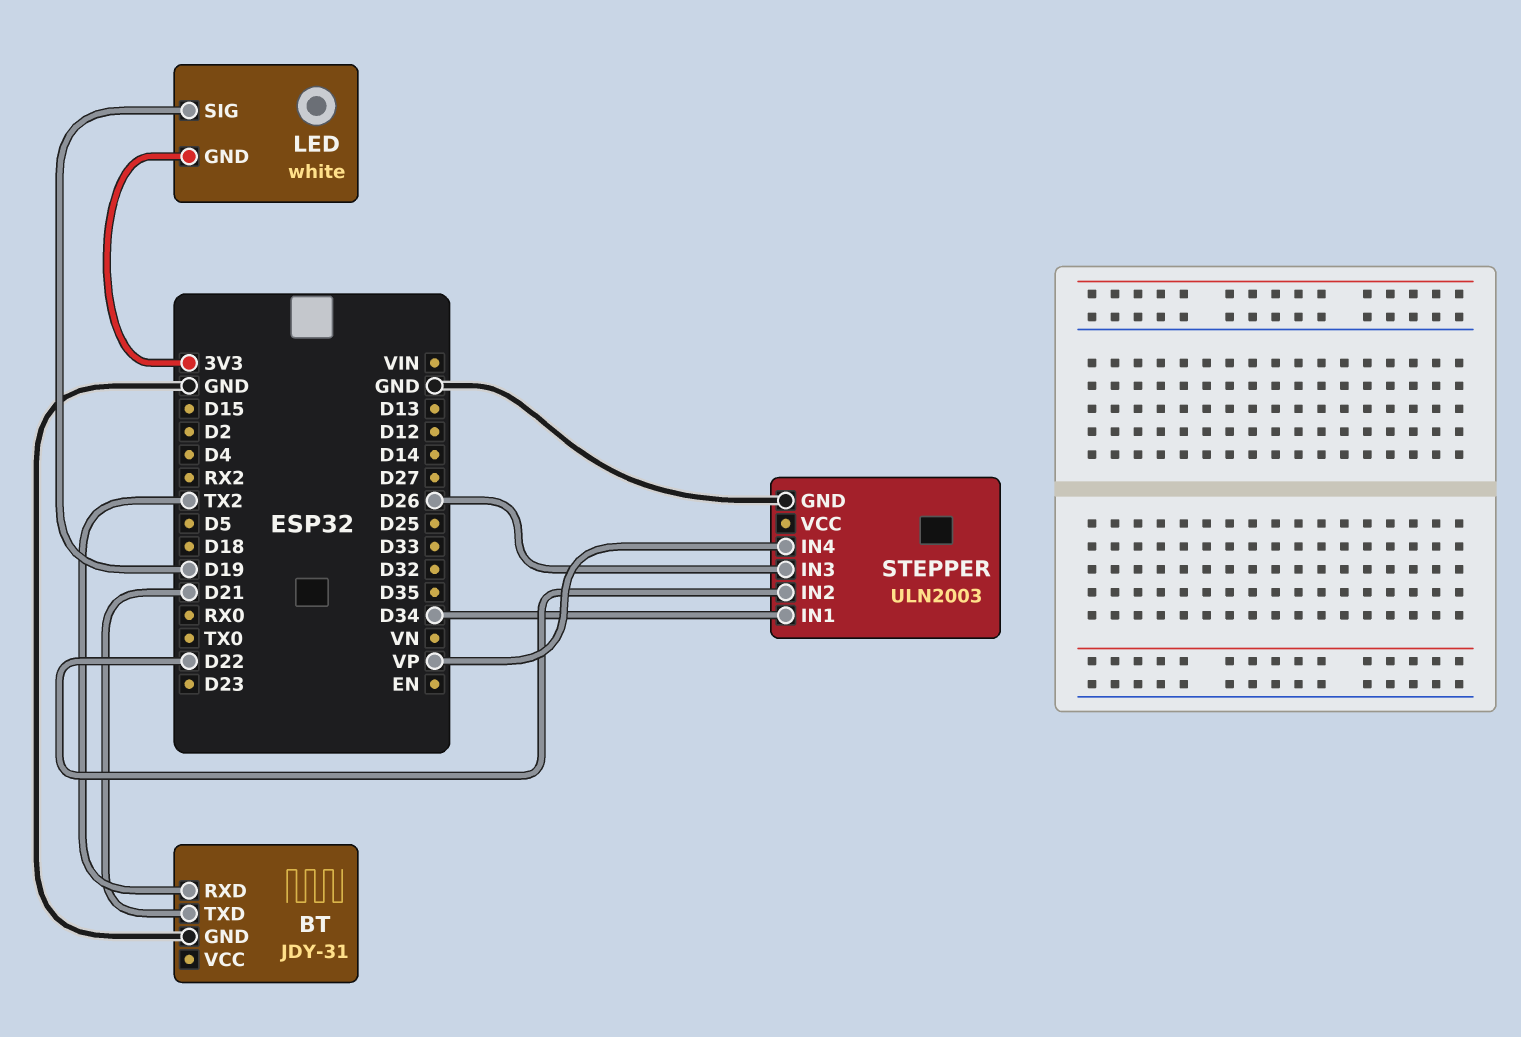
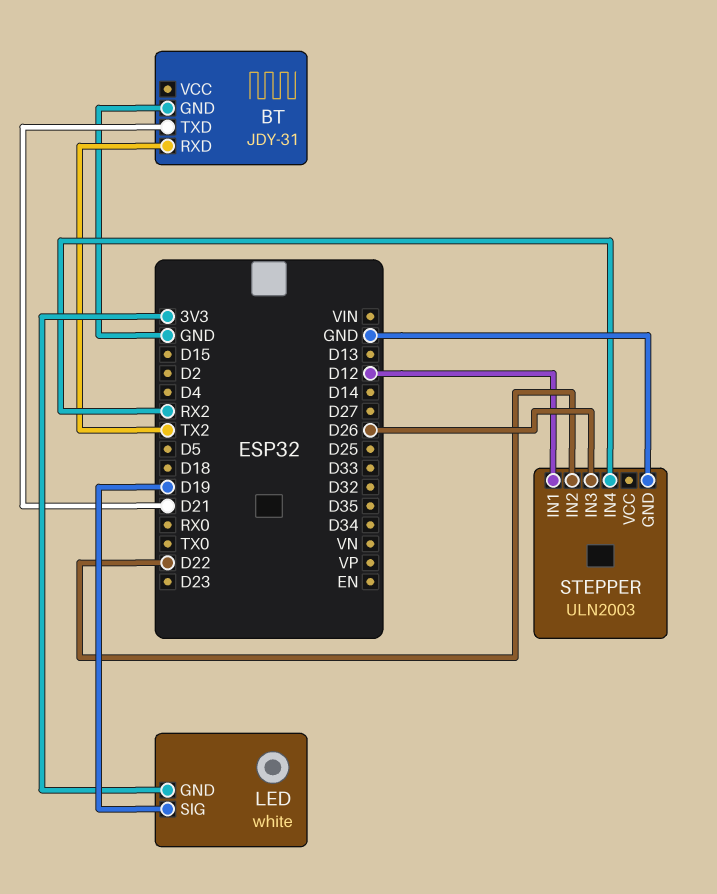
STEPPER pin IN1: D34 -> D12
STEPPER pin IN4: VP -> RX2

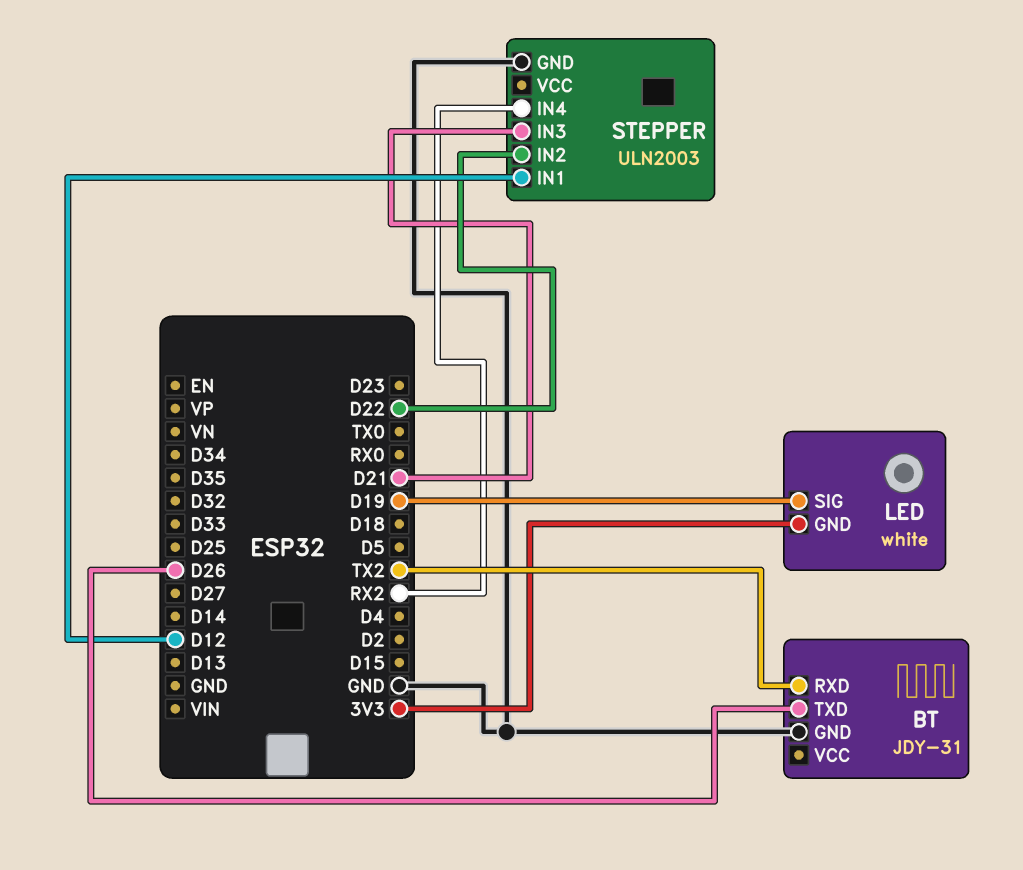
BT pin TXD: D21 -> D26
STEPPER pin IN3: D26 -> D21

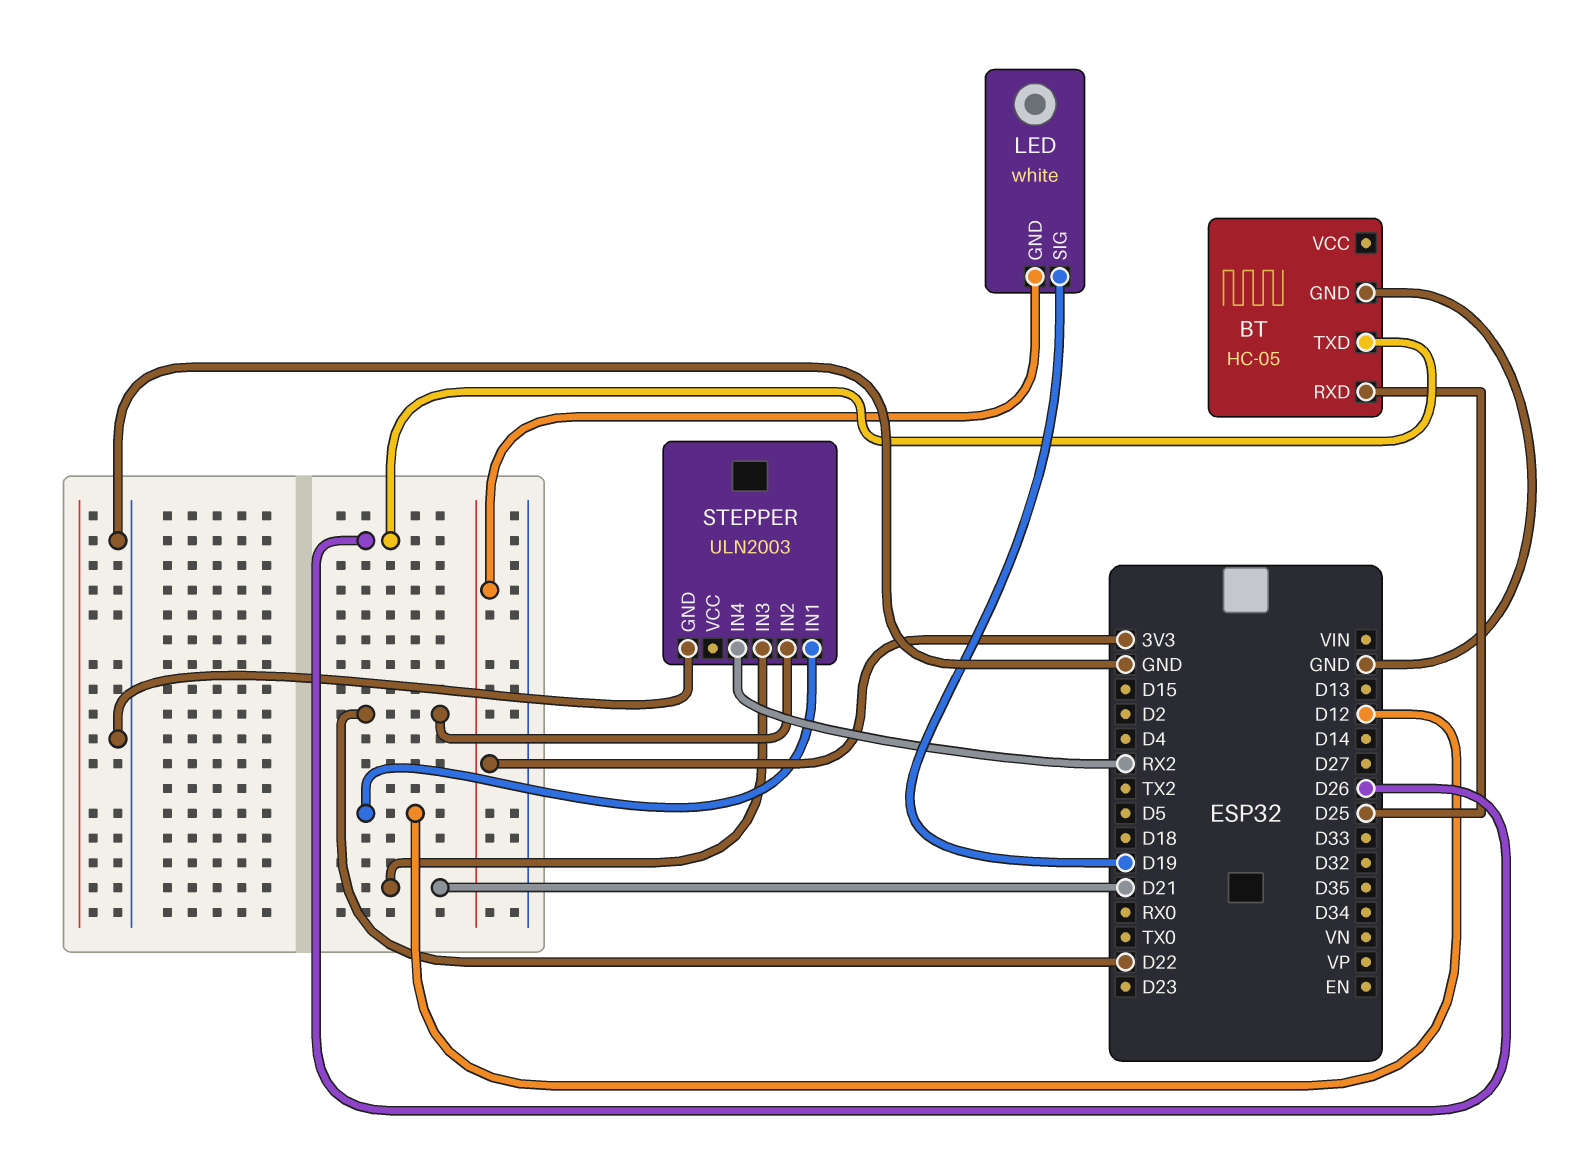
BT: JDY-31 -> HC-05
BT pin RXD: TX2 -> D25

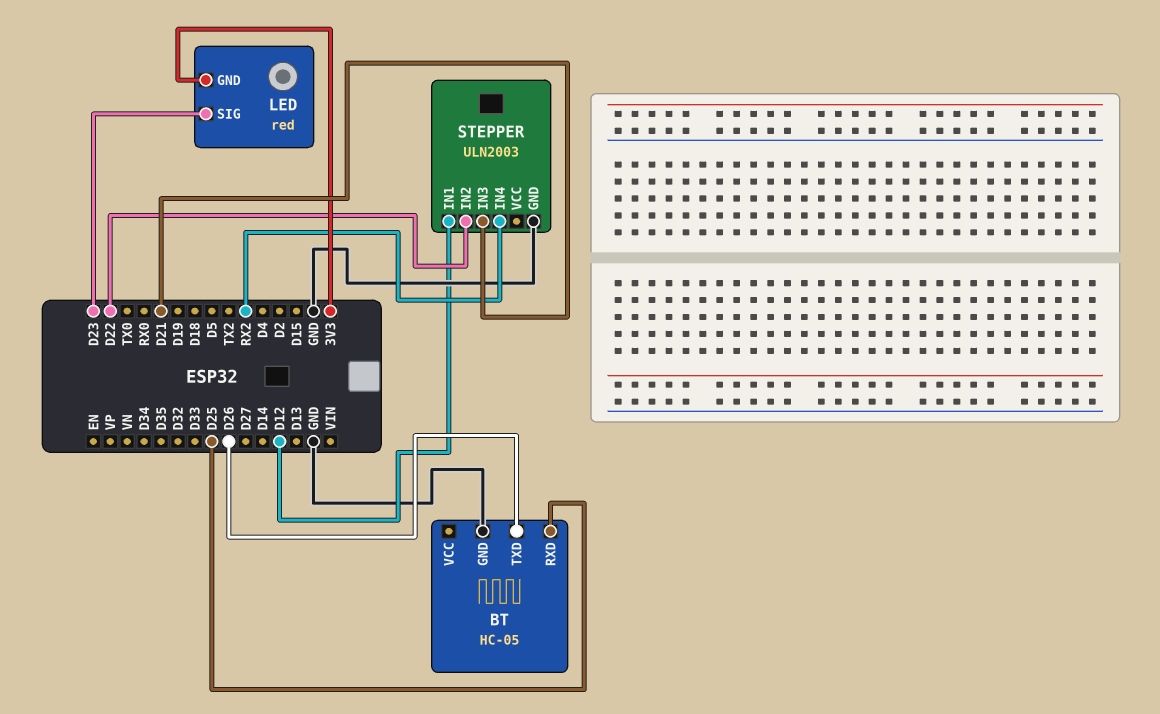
LED: white -> red
LED pin SIG: D19 -> D23

